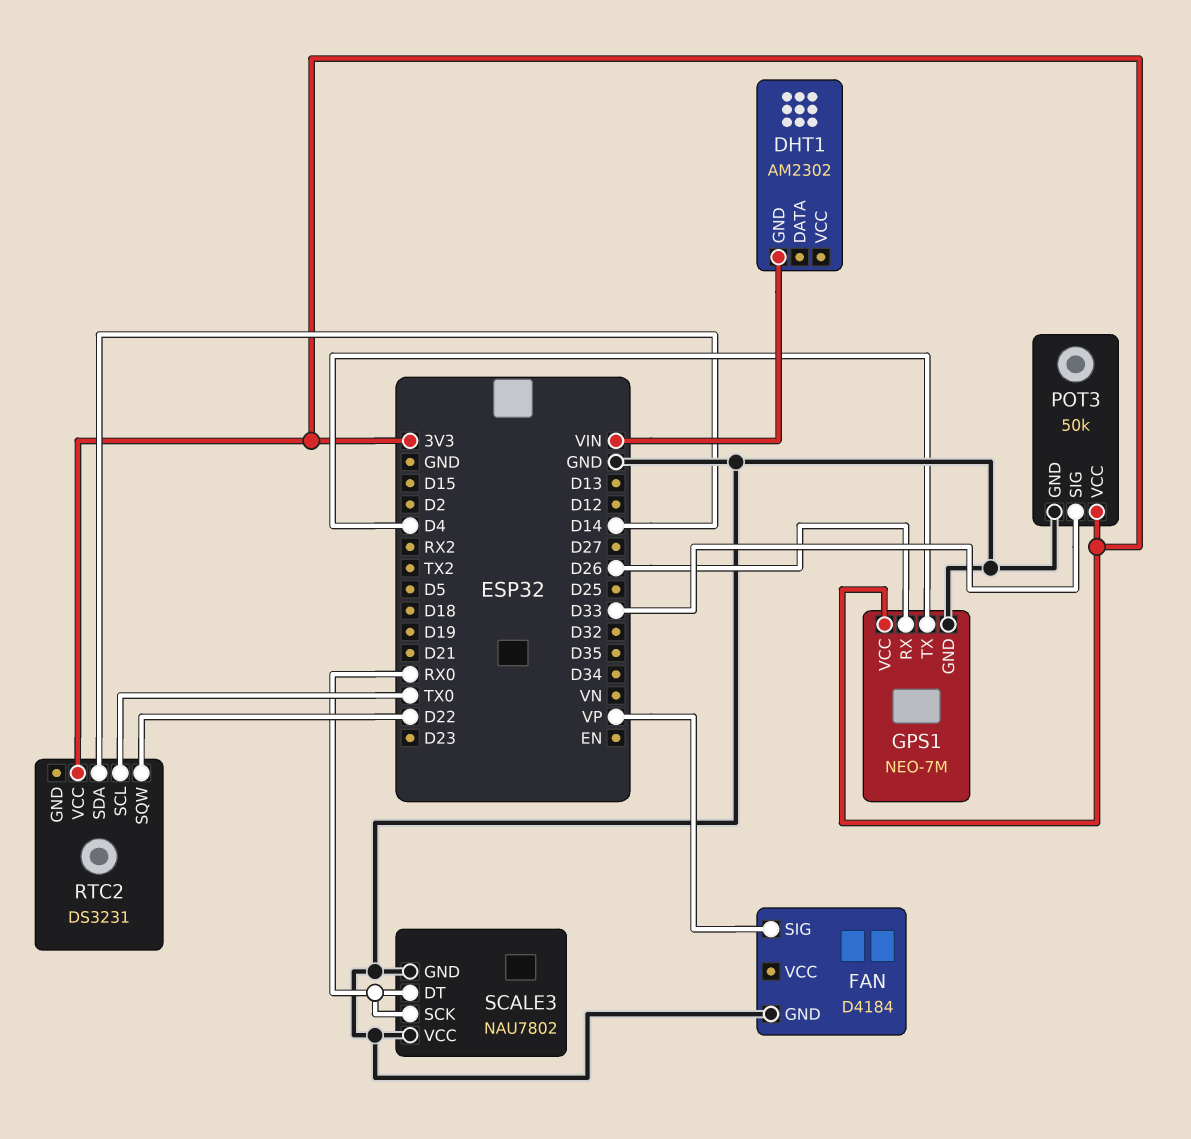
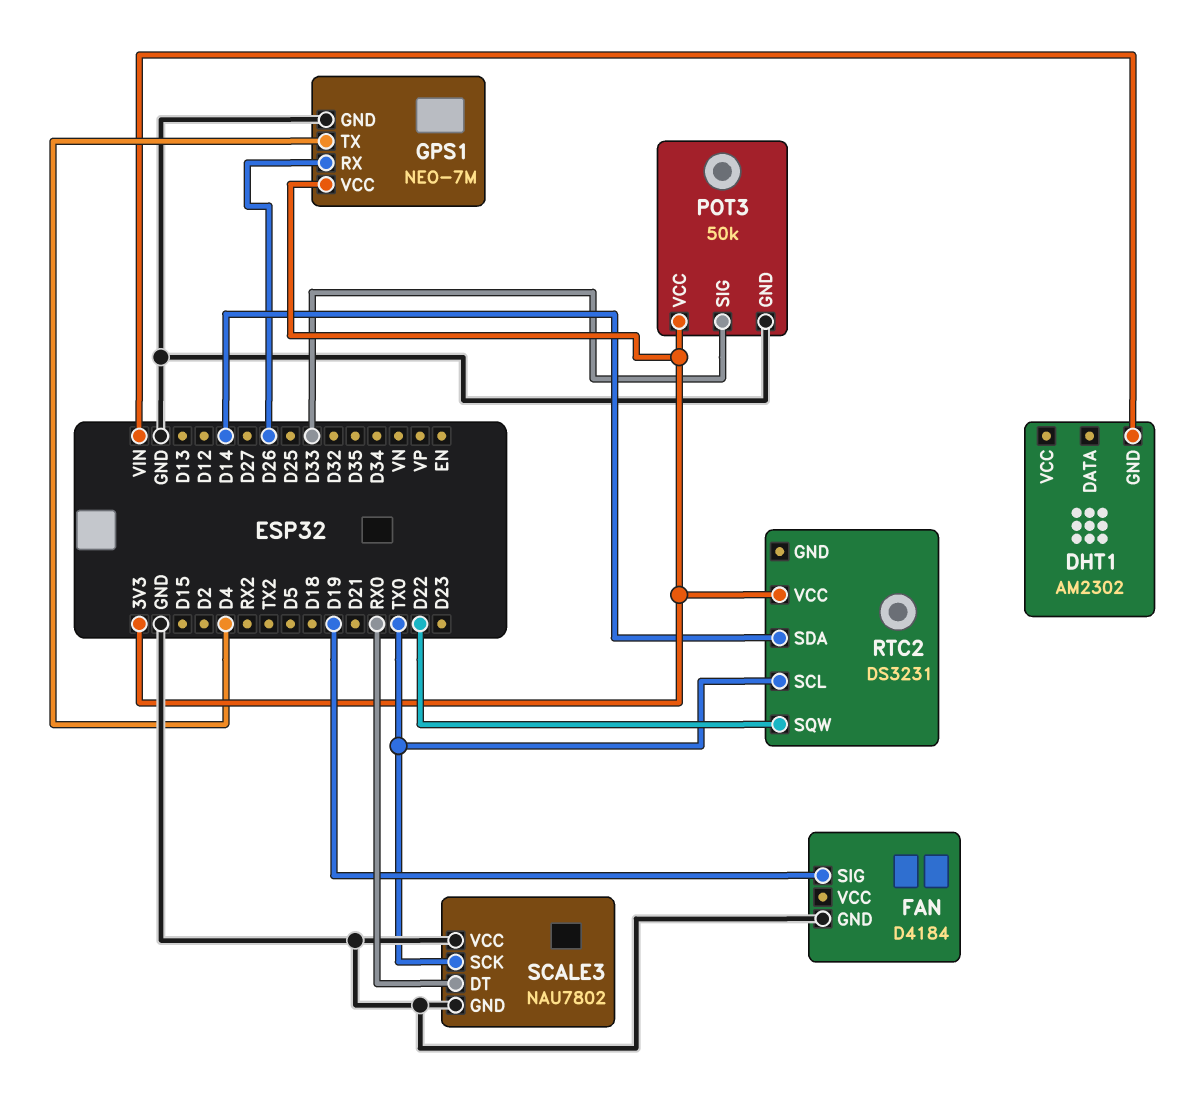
FAN pin SIG: VP -> D19
SCALE3 pin SCK: RX0 -> TX0

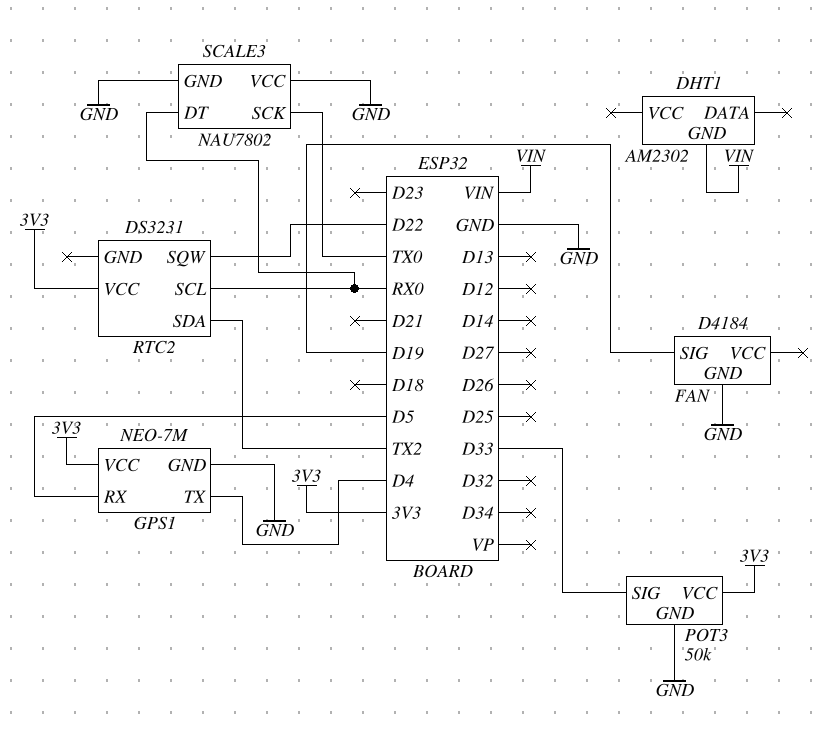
GPS1 pin RX: D26 -> D5
RTC2 pin SCL: TX0 -> RX0
RTC2 pin SDA: D14 -> TX2

